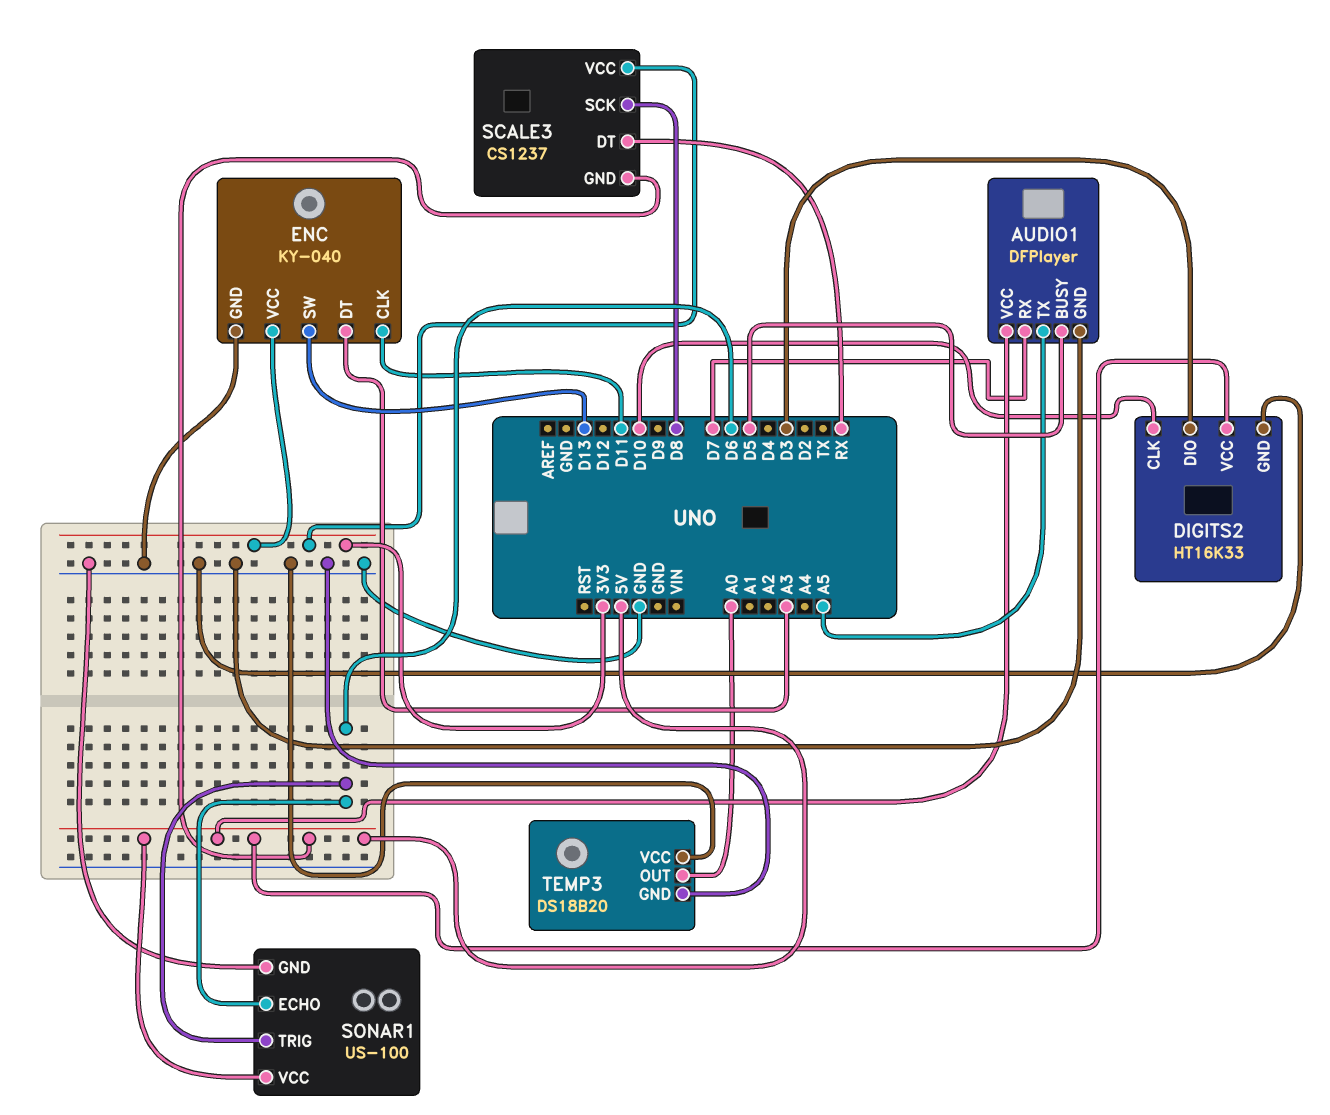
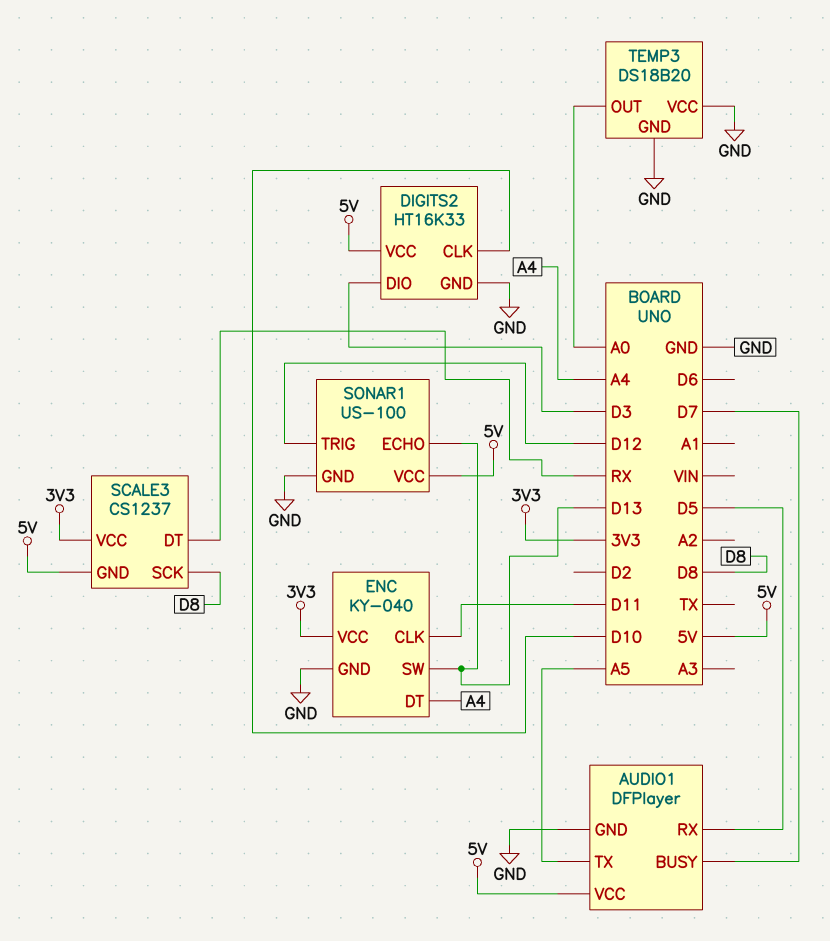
AUDIO1 pin BUSY: D5 -> D7
AUDIO1 pin RX: D7 -> D5
ENC pin DT: A3 -> A4
SONAR1 pin ECHO: D6 -> D13
SONAR1 pin TRIG: D6 -> D12

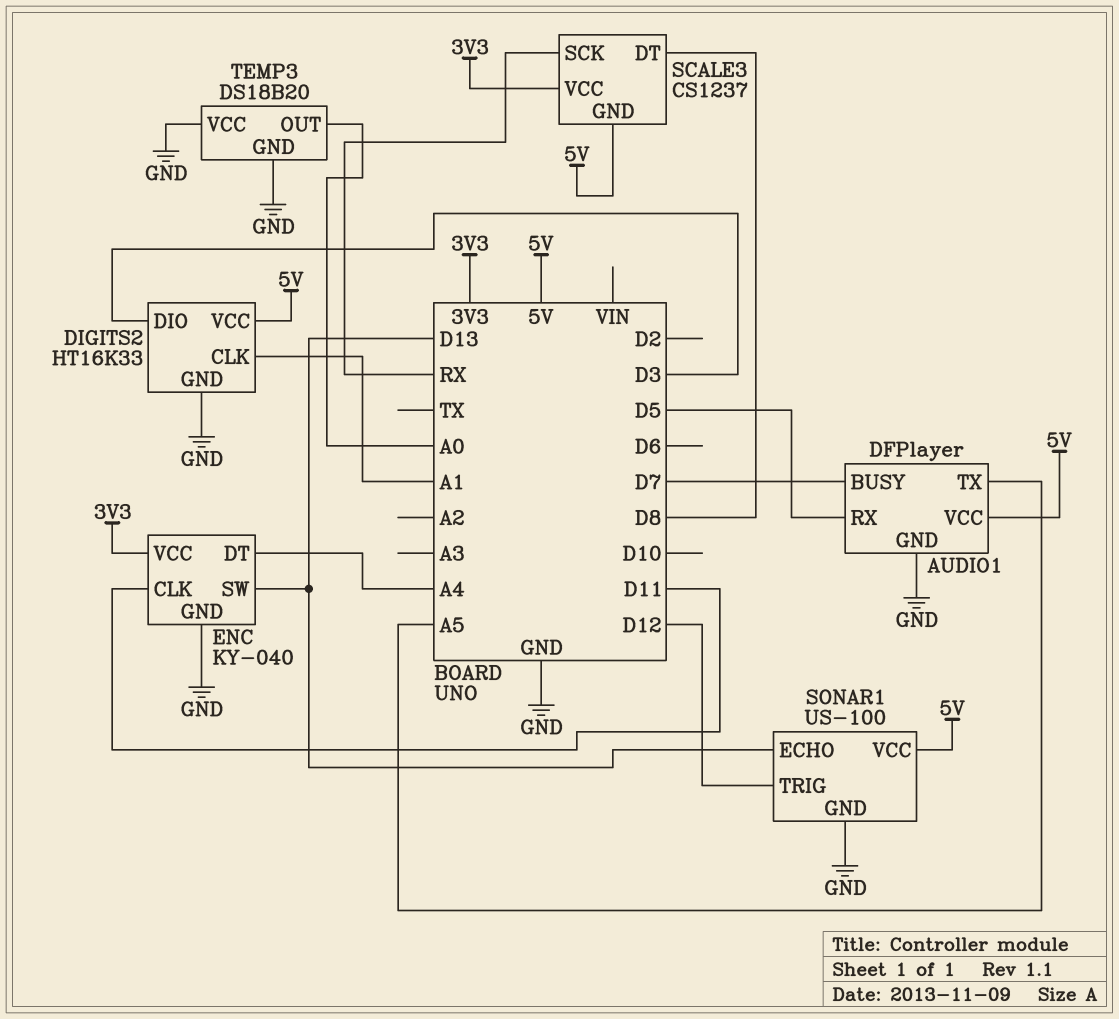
DIGITS2 pin CLK: D10 -> A1
SCALE3 pin DT: RX -> D8
SCALE3 pin SCK: D8 -> RX

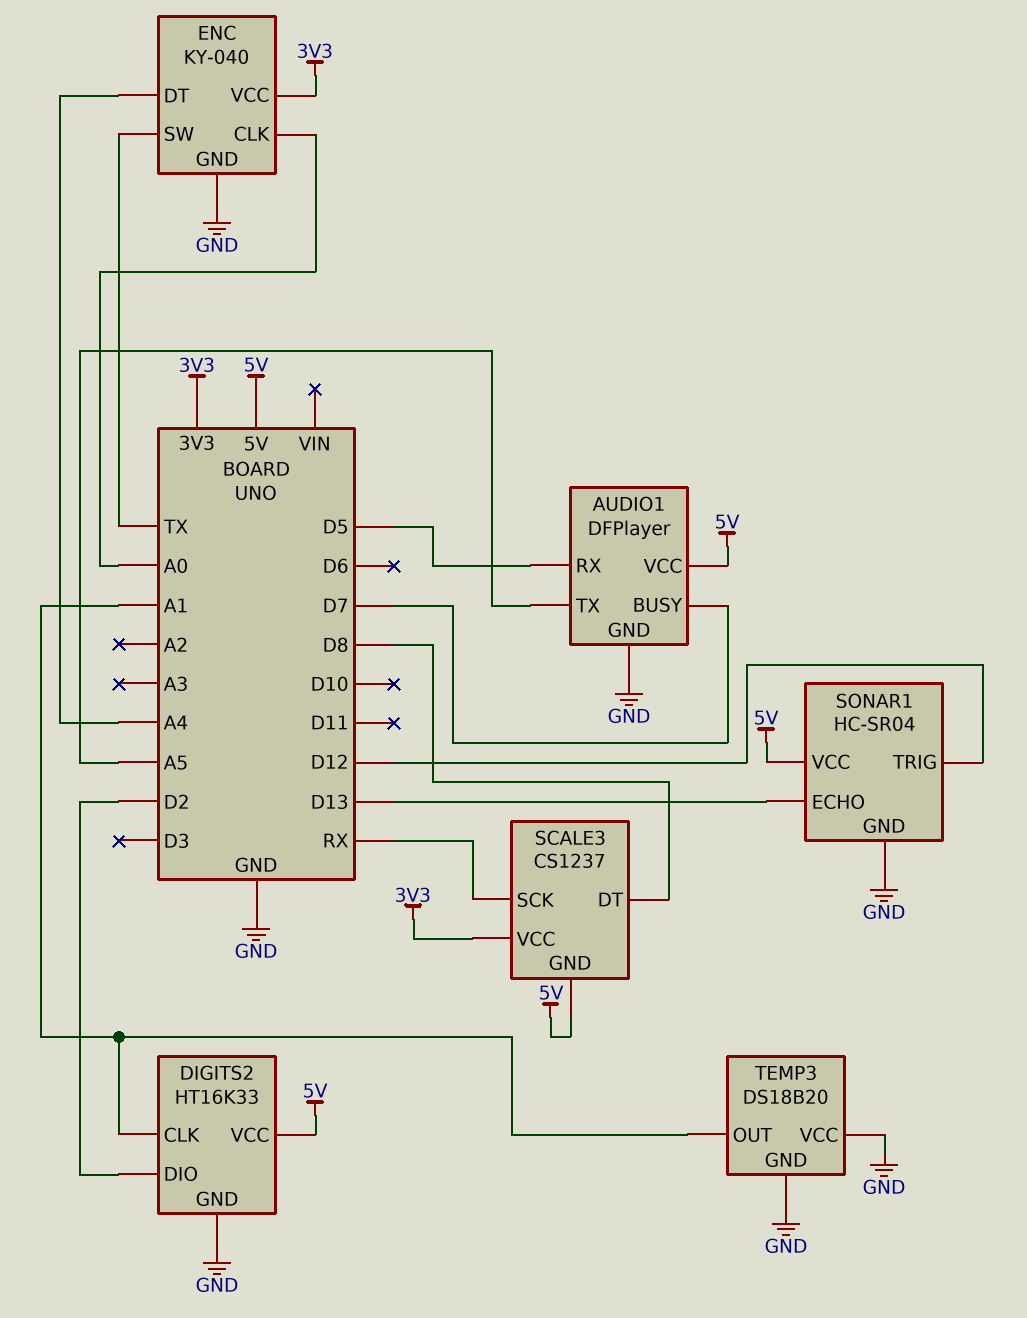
DIGITS2 pin DIO: D3 -> D2
ENC pin CLK: D11 -> A0
ENC pin SW: D13 -> TX
SONAR1: US-100 -> HC-SR04
TEMP3 pin OUT: A0 -> A1

